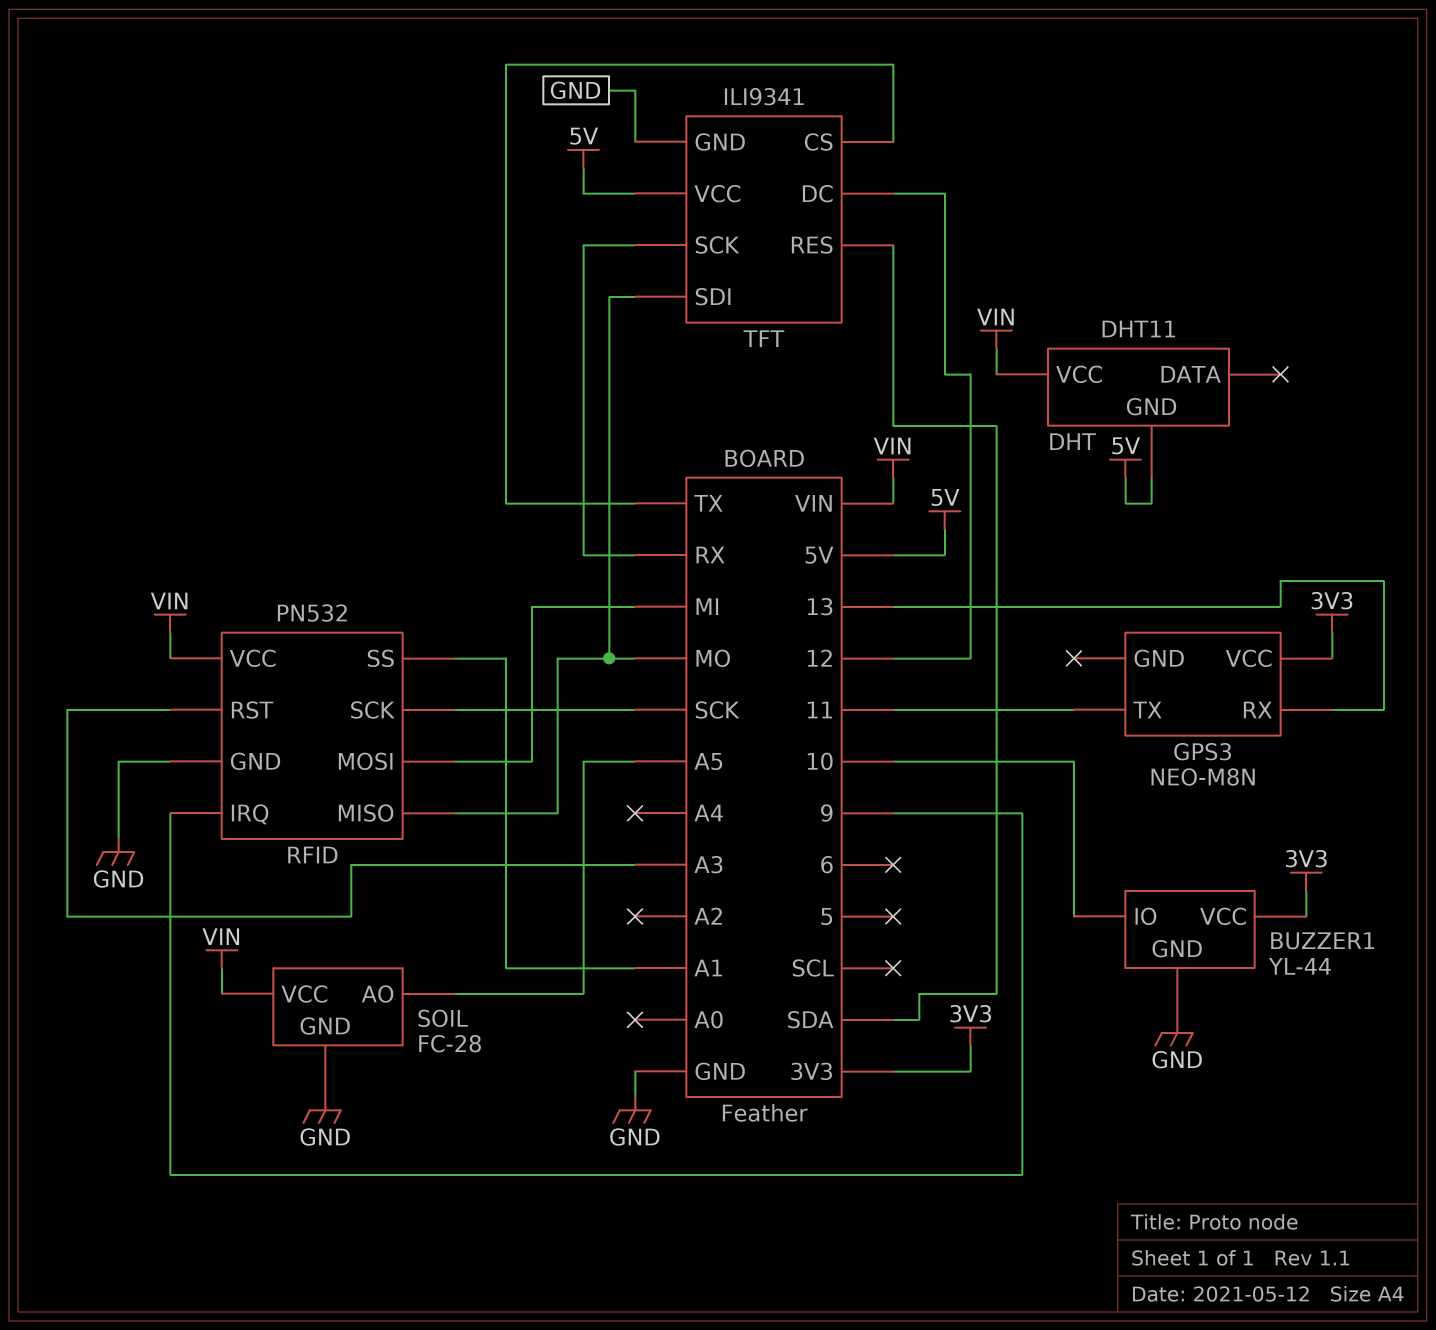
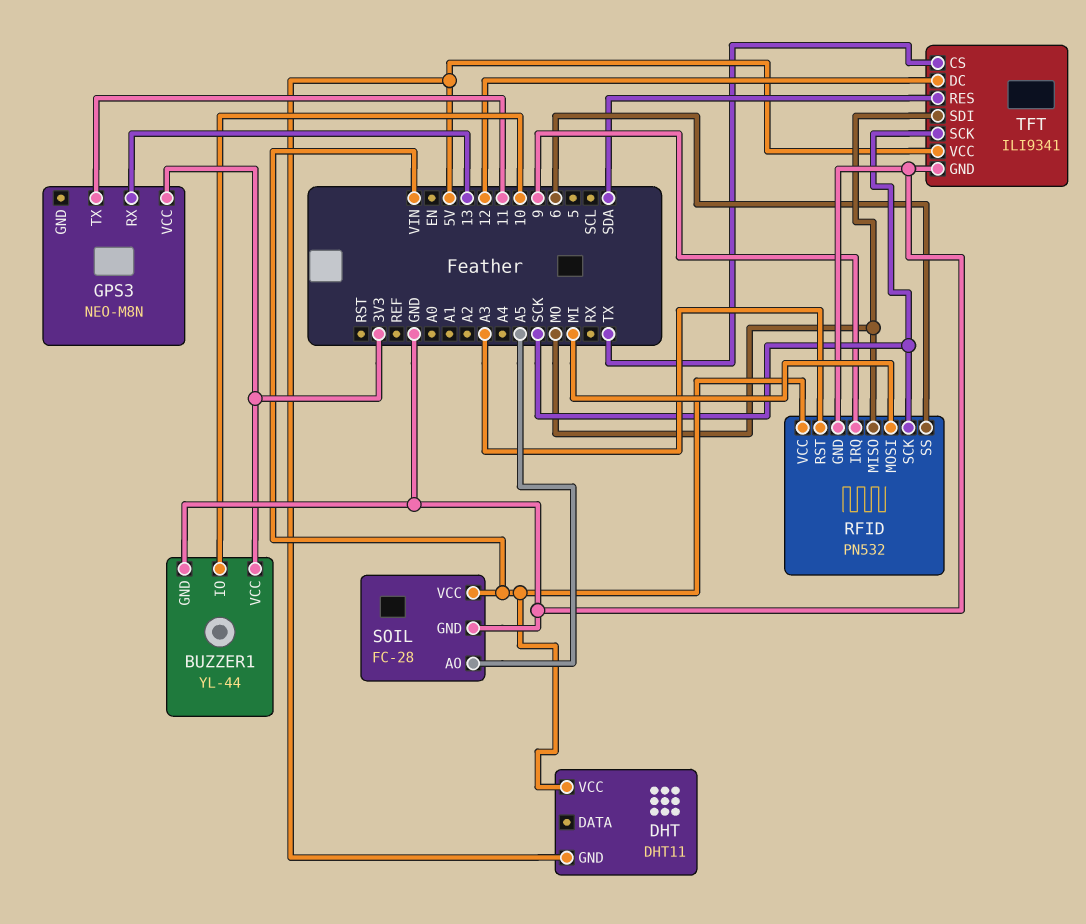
RFID pin SS: A1 -> 6
TFT pin SCK: RX -> SCK

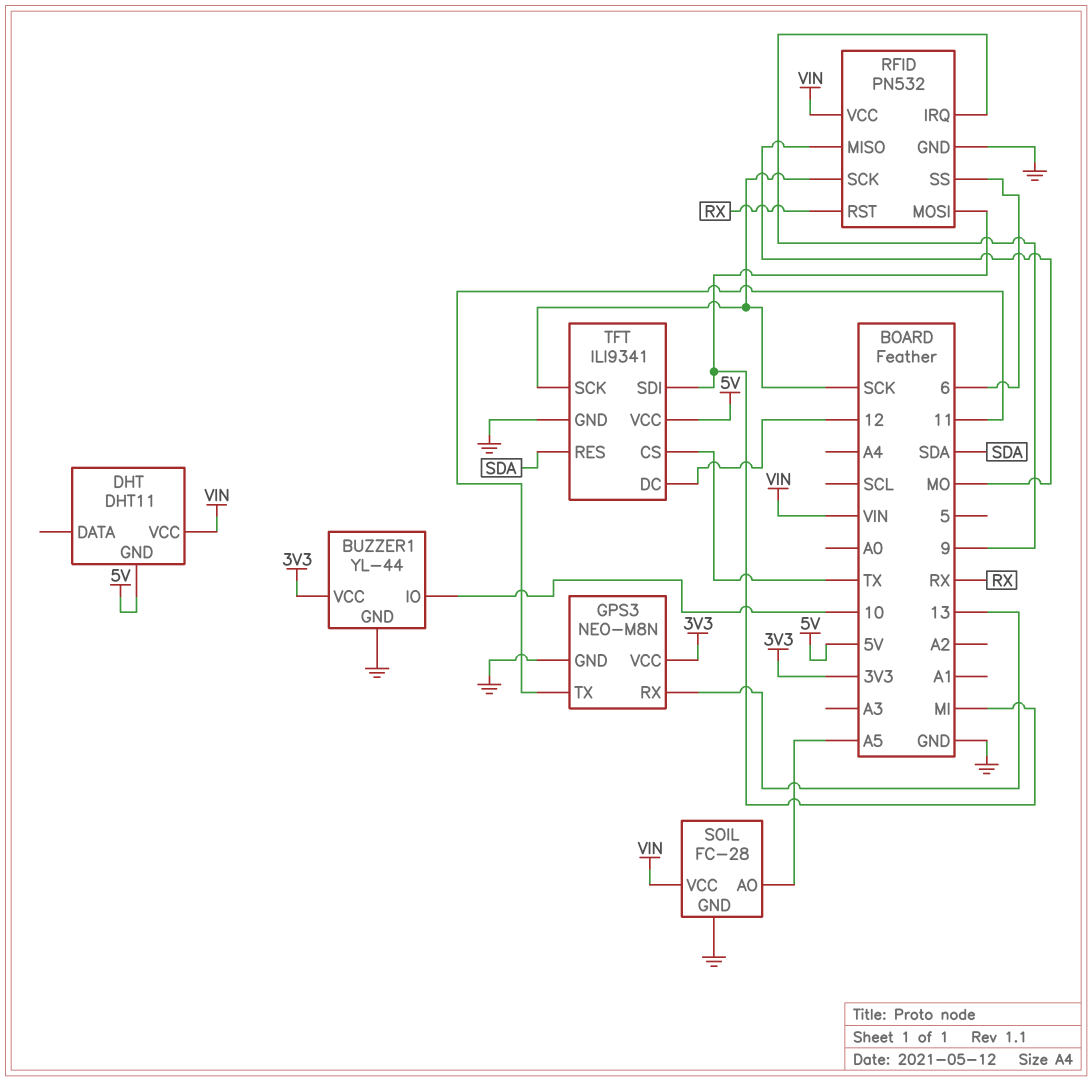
GPS3 pin GND: none -> GND
RFID pin RST: A3 -> RX
TFT pin SDI: MO -> MI

